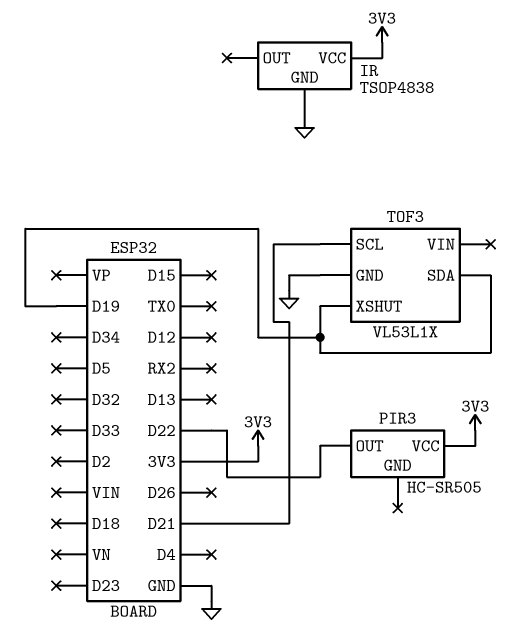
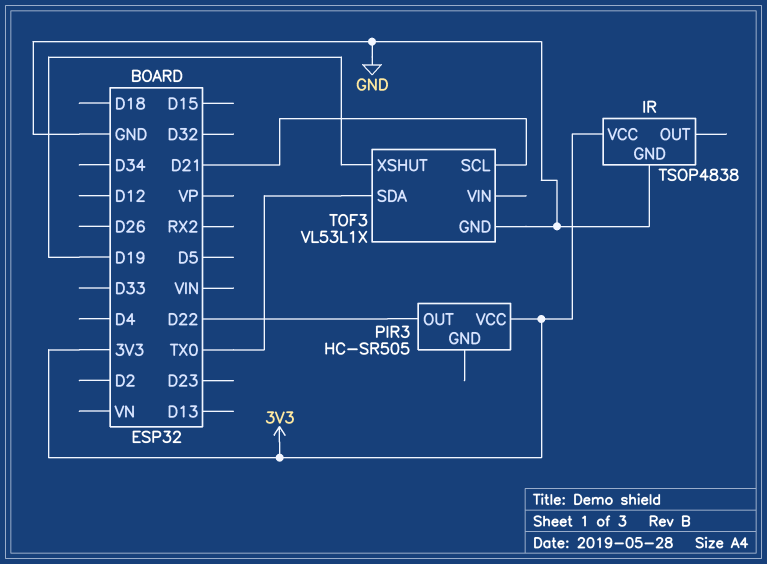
TOF3 pin SDA: D19 -> TX0

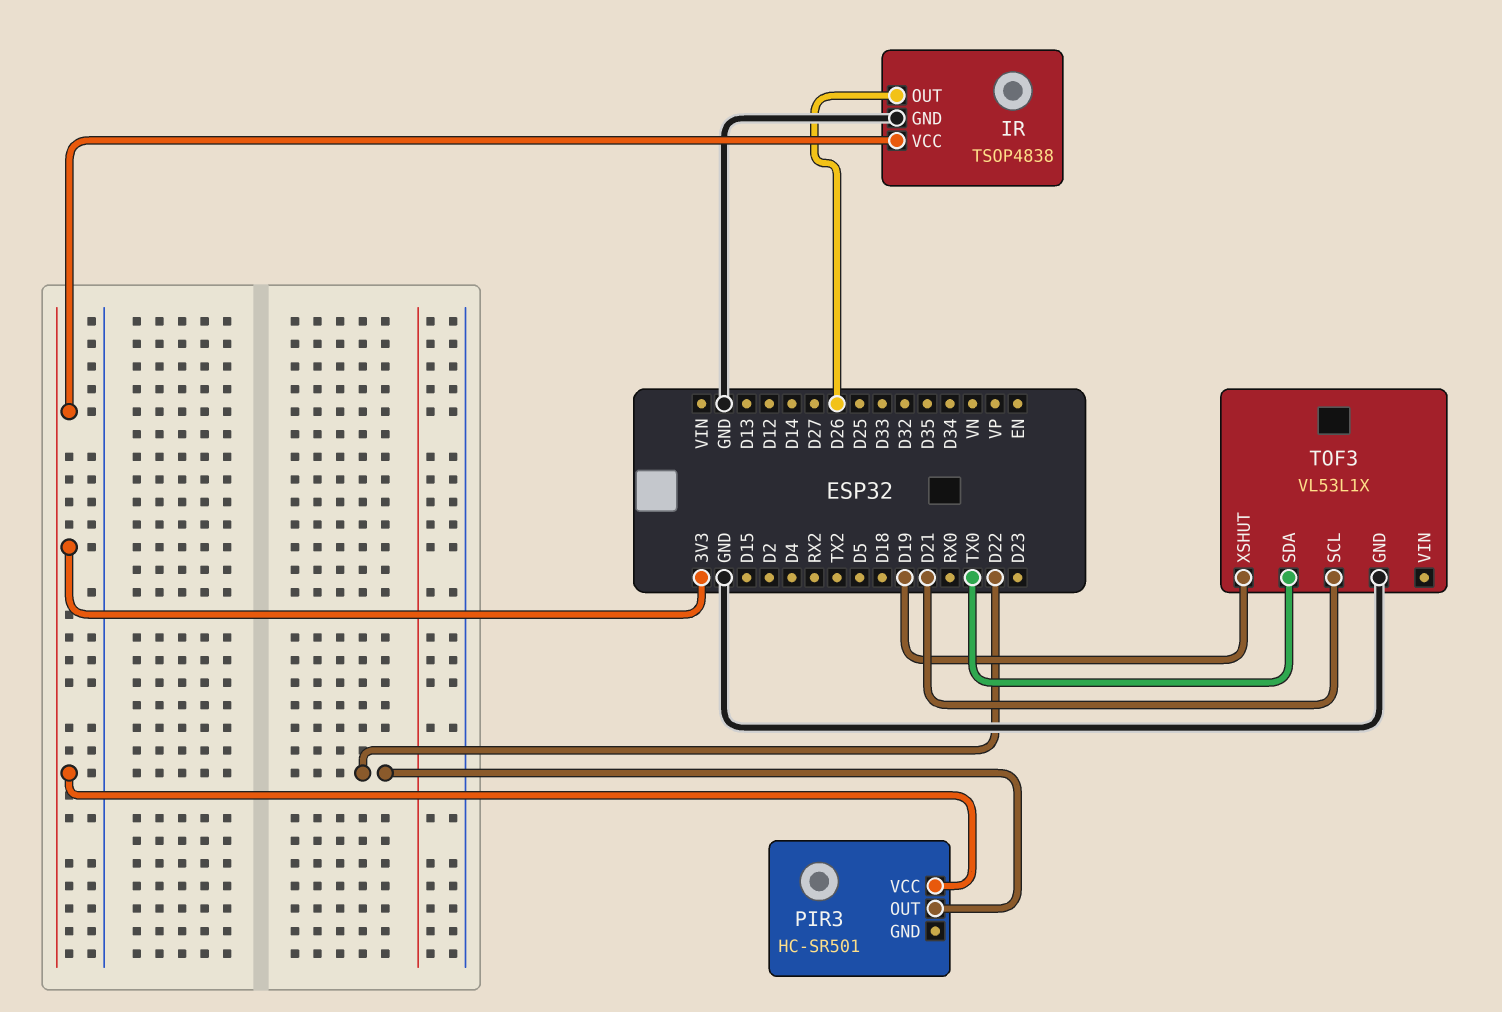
IR pin OUT: none -> D26
PIR3: HC-SR505 -> HC-SR501

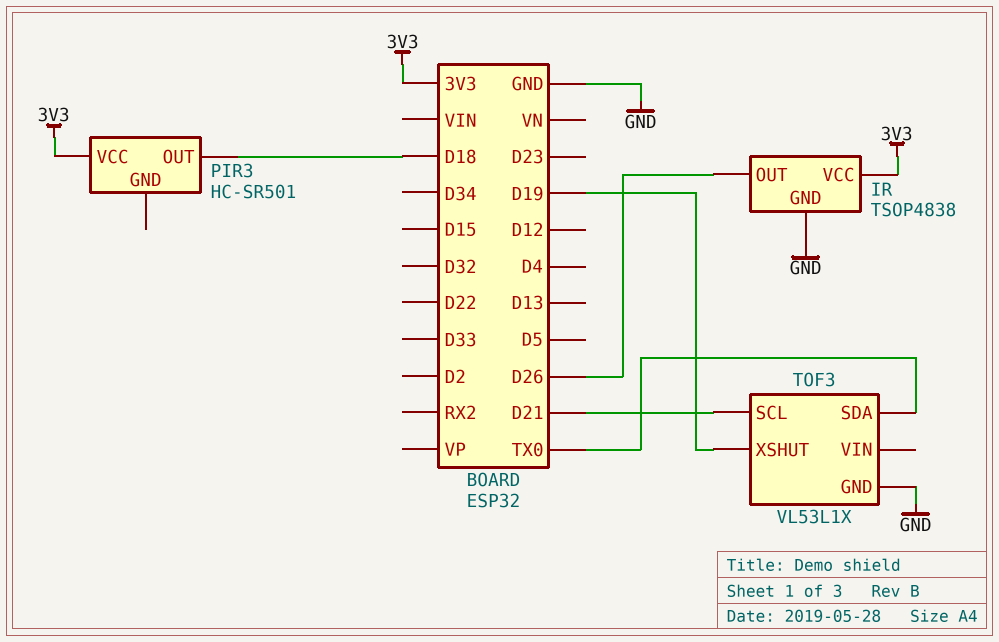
PIR3 pin OUT: D22 -> D18

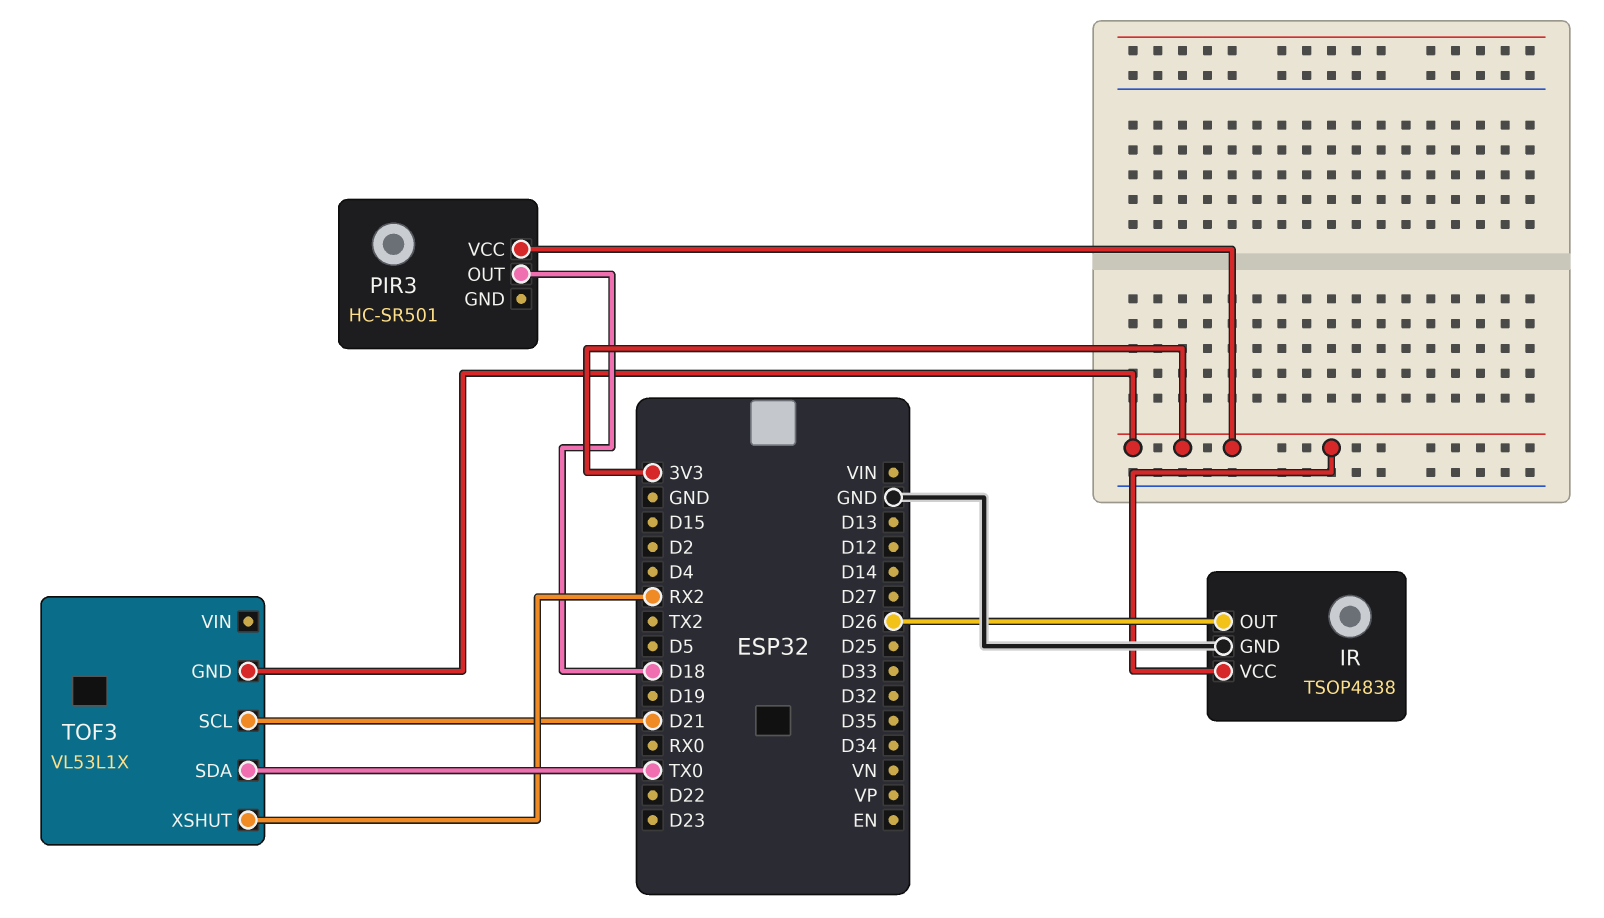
TOF3 pin GND: GND -> 3V3
TOF3 pin XSHUT: D19 -> RX2

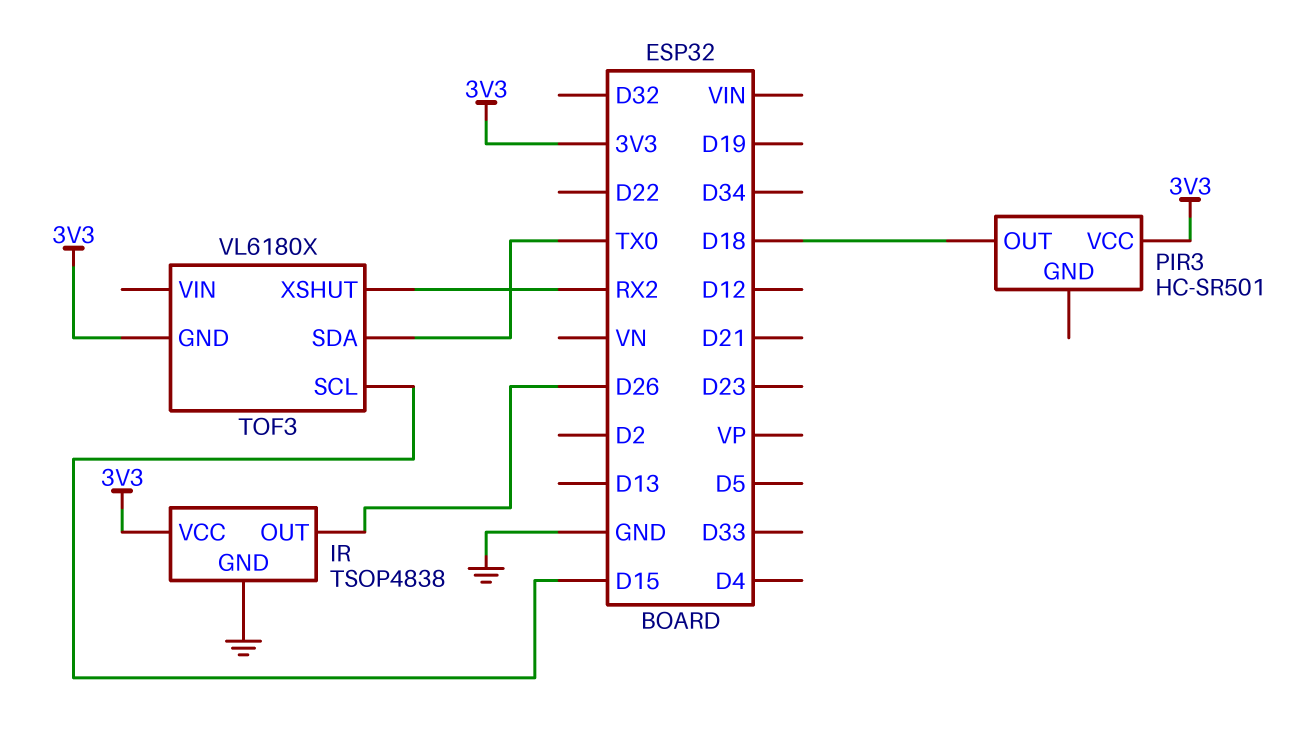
TOF3: VL53L1X -> VL6180X
TOF3 pin SCL: D21 -> D15

